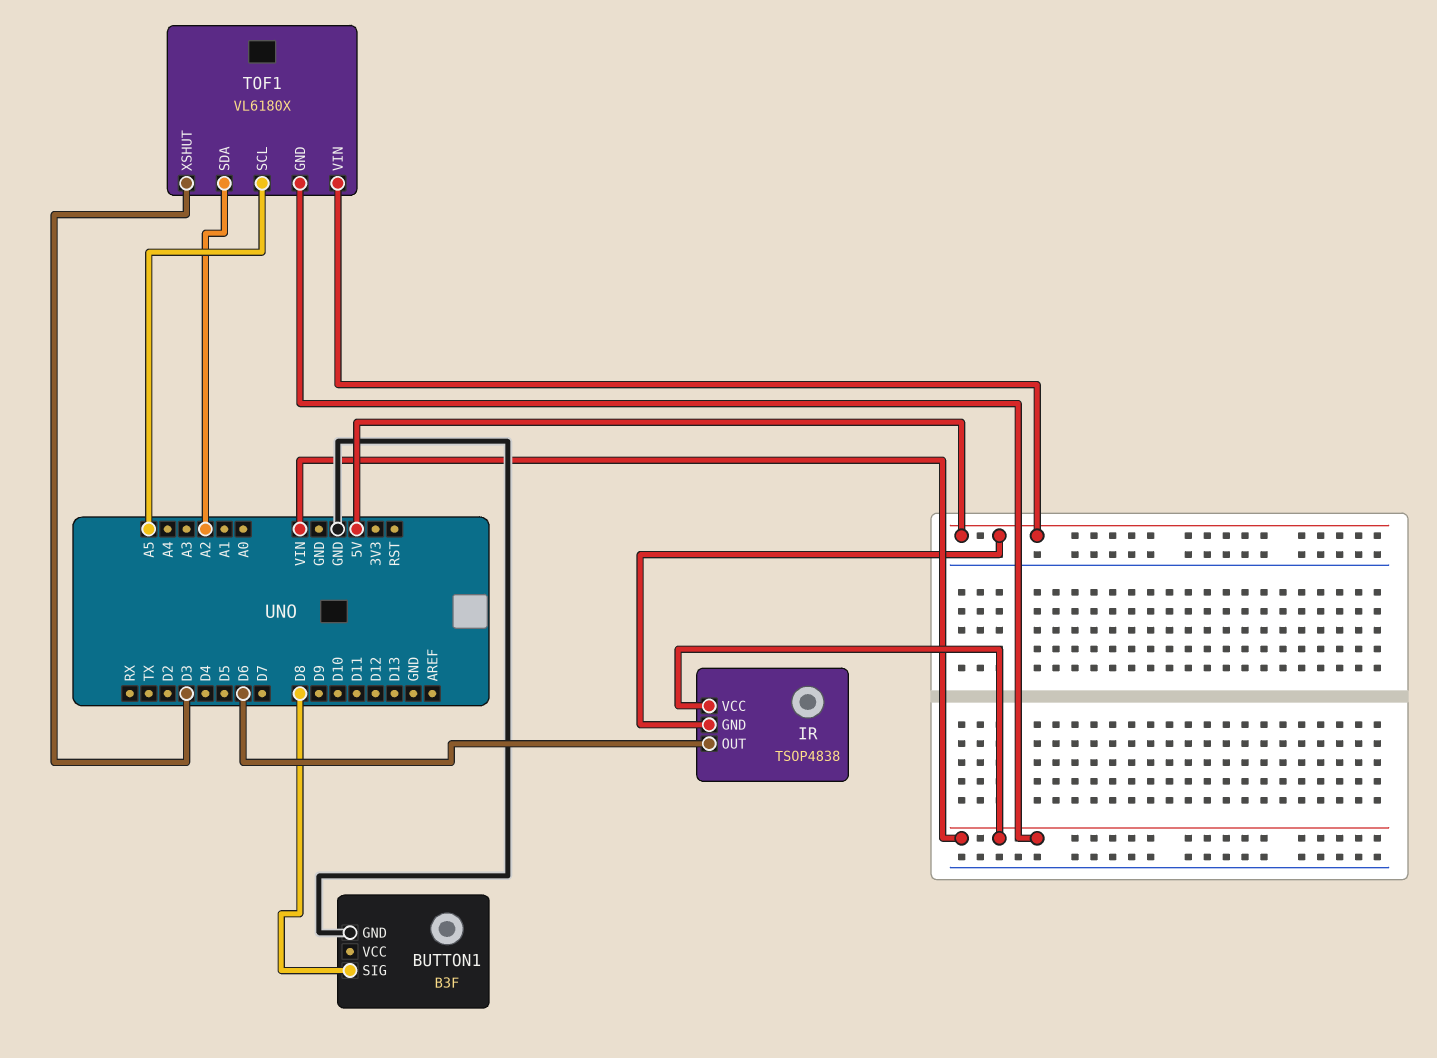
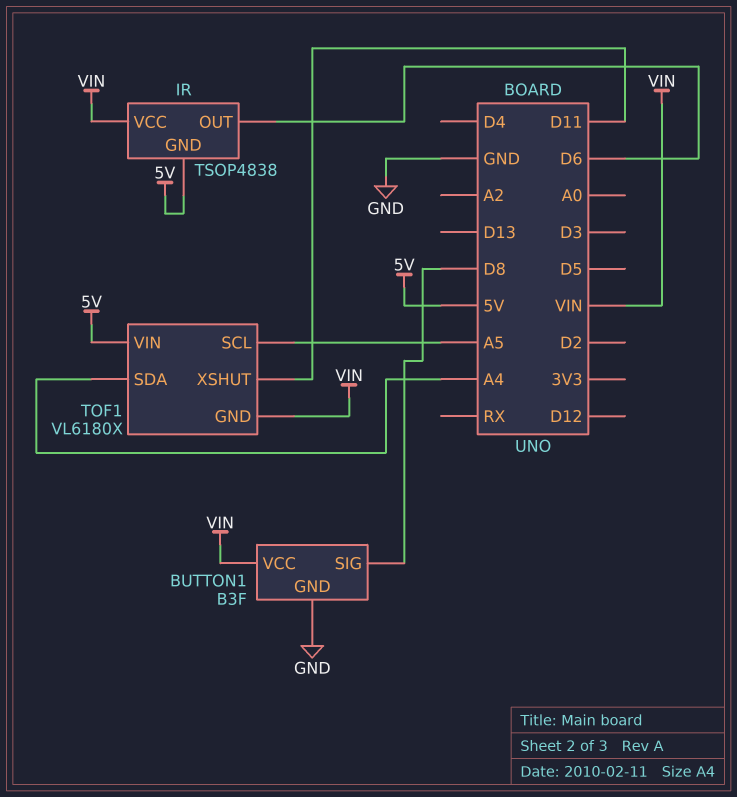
BUTTON1 pin VCC: none -> VIN
TOF1 pin SDA: A2 -> A4
TOF1 pin XSHUT: D3 -> D11

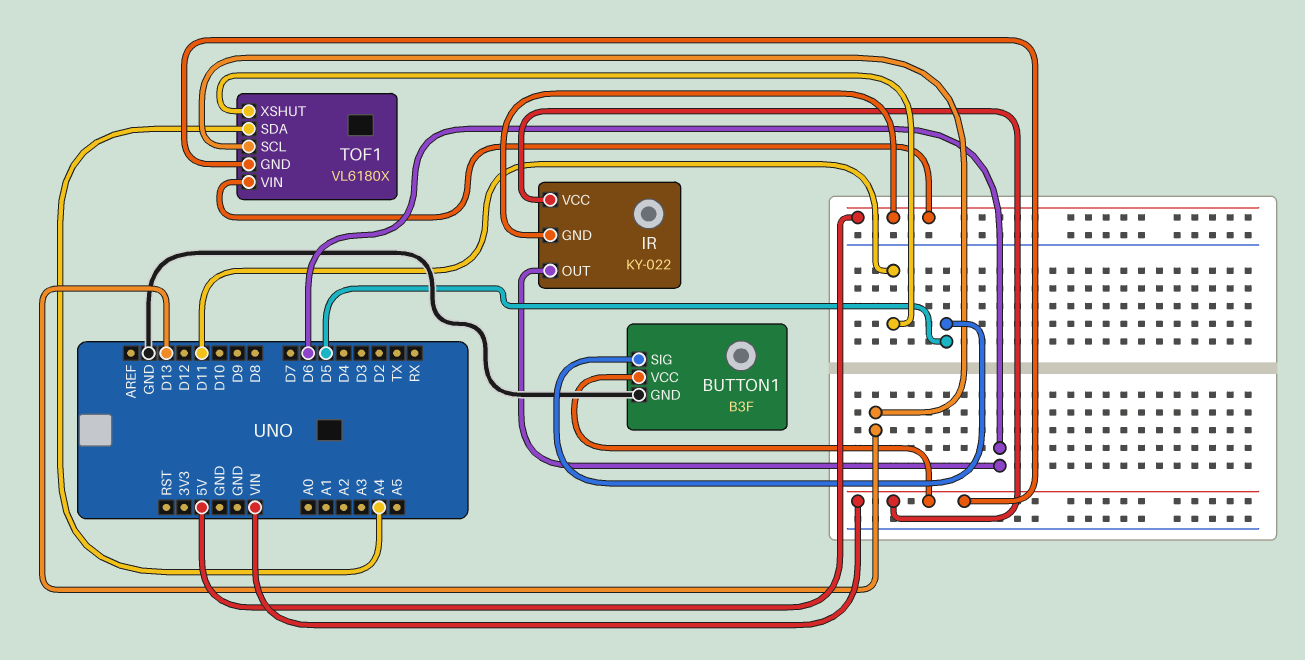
BUTTON1 pin SIG: D8 -> D5
IR: TSOP4838 -> KY-022
TOF1 pin SCL: A5 -> D13

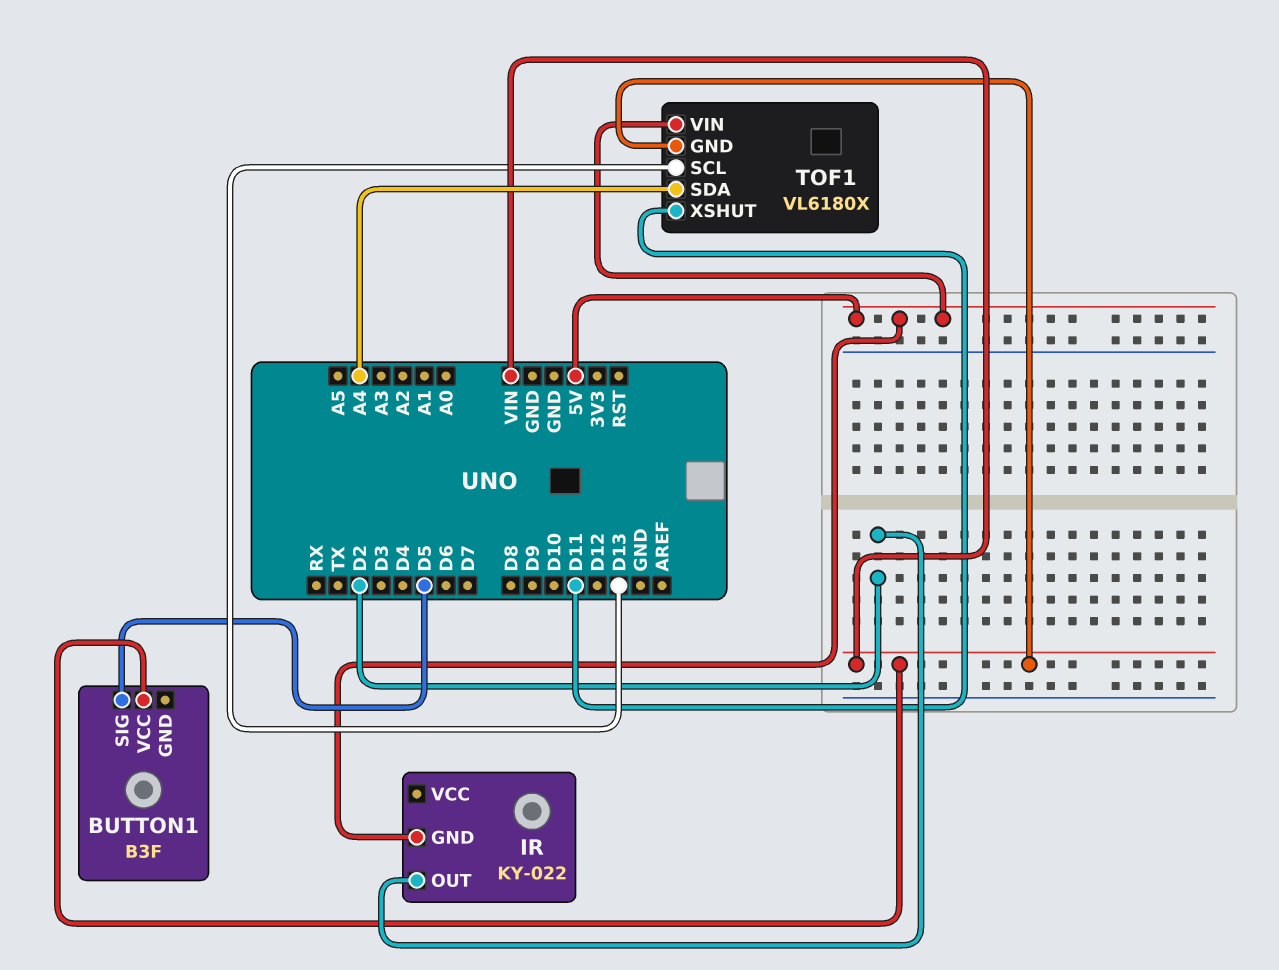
BUTTON1 pin GND: GND -> none
IR pin OUT: D6 -> D2
IR pin VCC: VIN -> none

